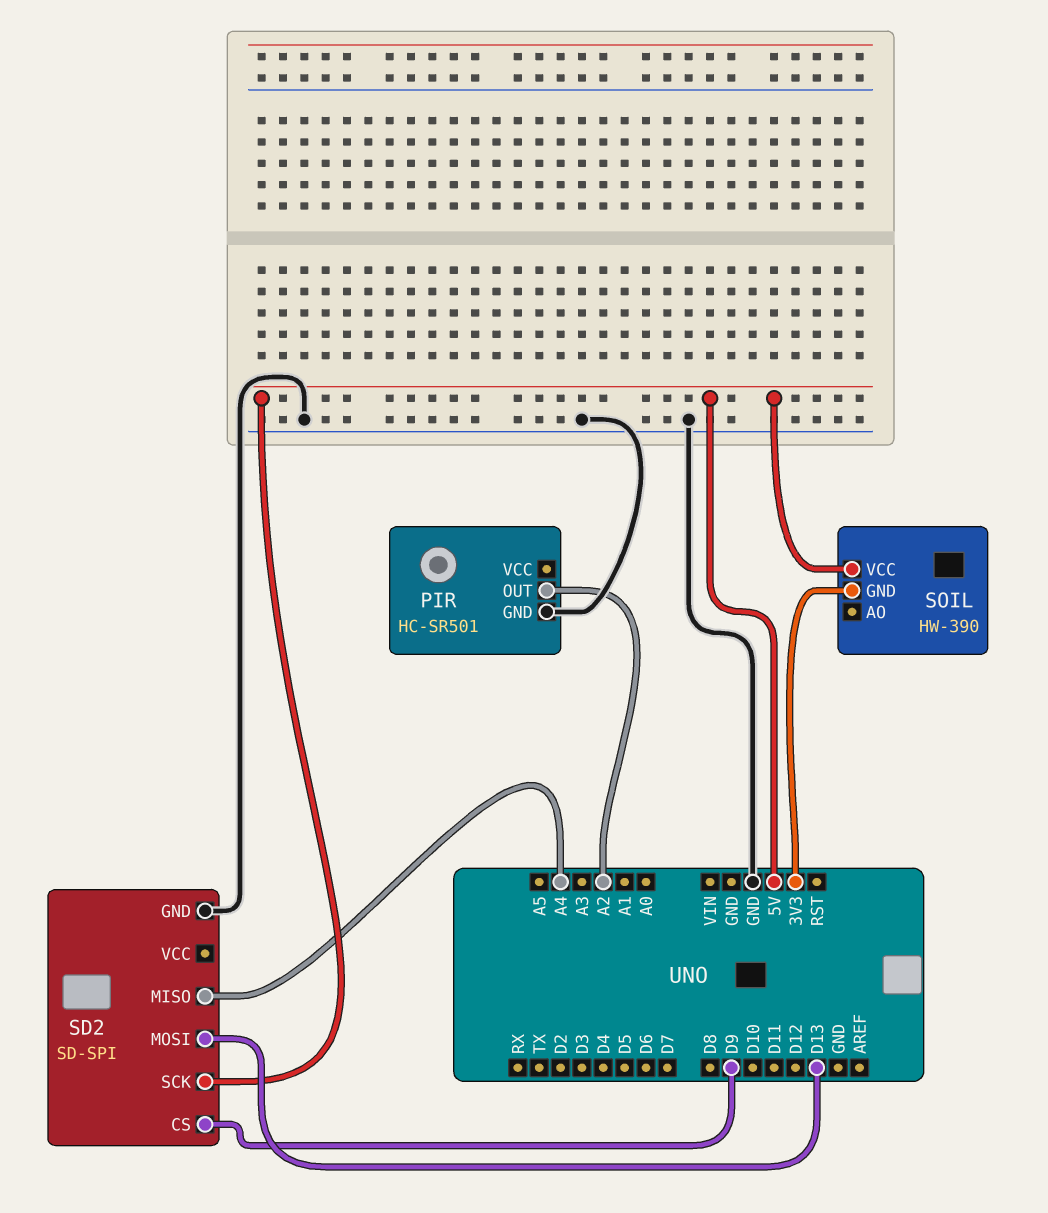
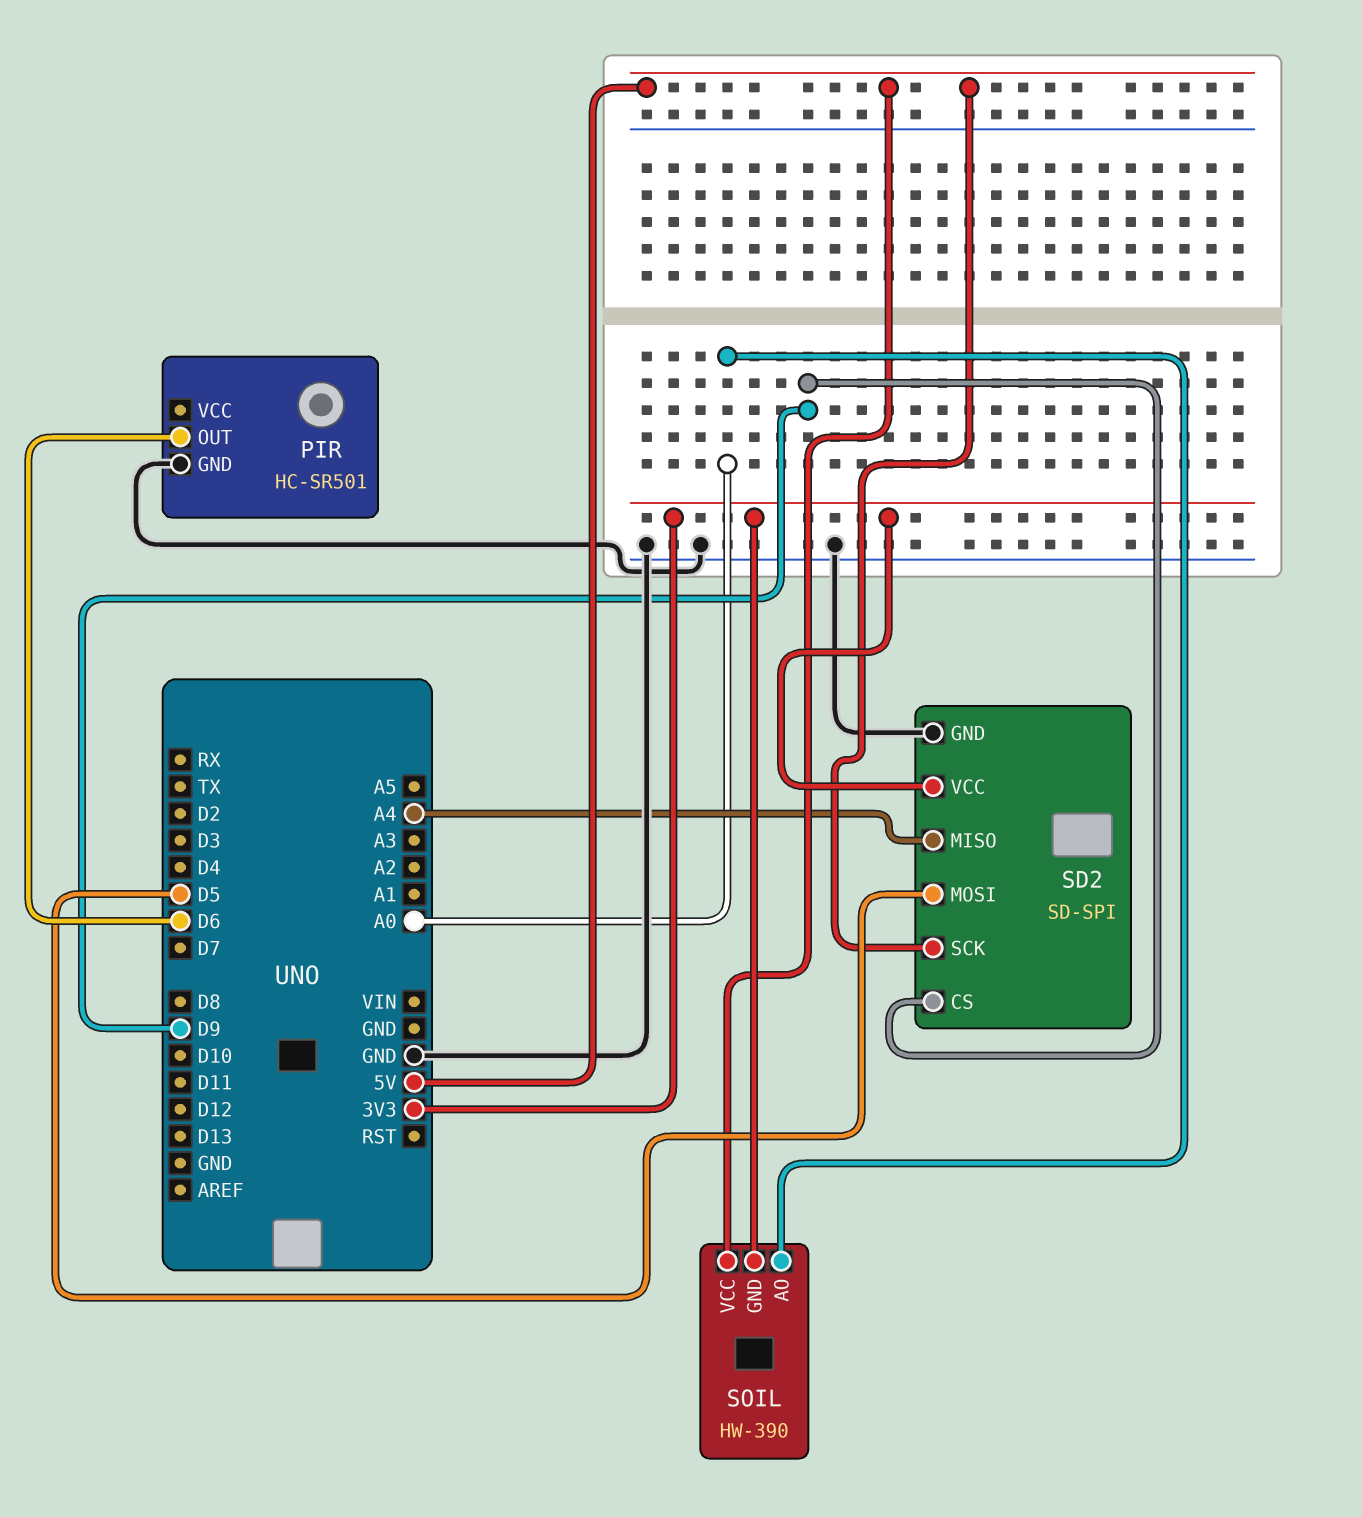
PIR pin OUT: A2 -> D6
SD2 pin MOSI: D13 -> D5
SD2 pin VCC: none -> 3V3
SOIL pin AO: none -> A0

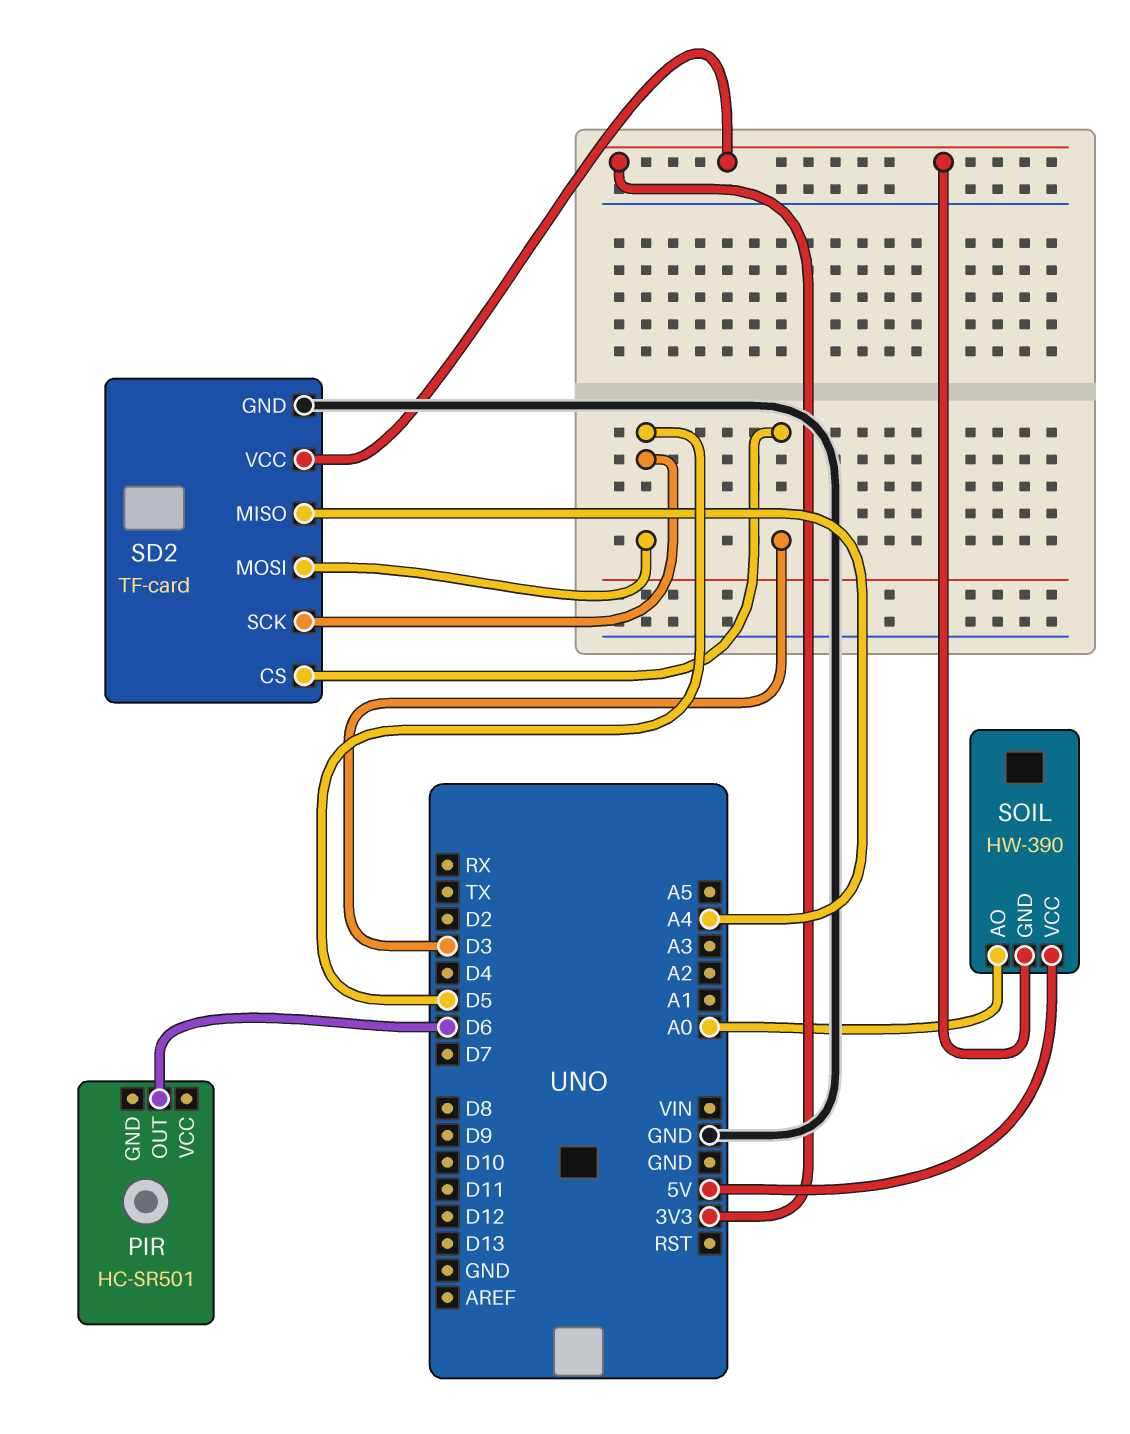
PIR pin GND: GND -> none
SD2: SD-SPI -> TF-card
SD2 pin CS: D9 -> D3
SD2 pin SCK: 5V -> D5

